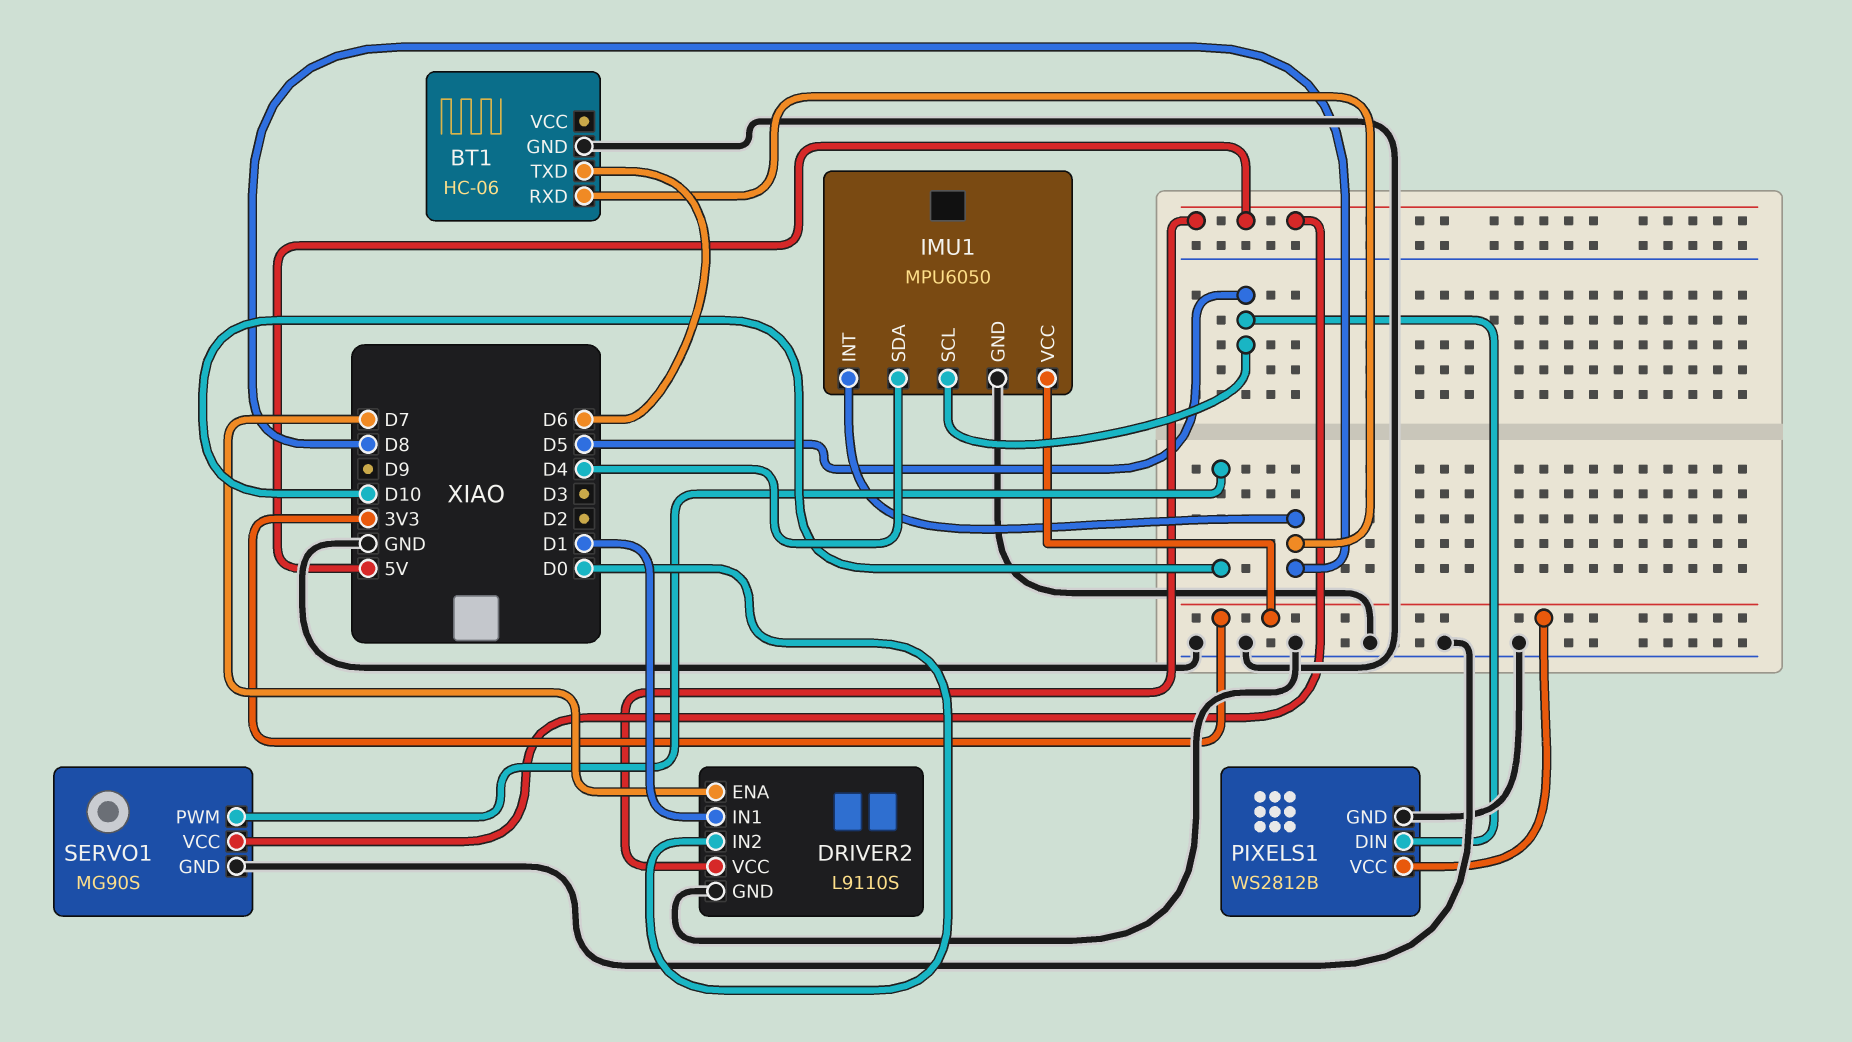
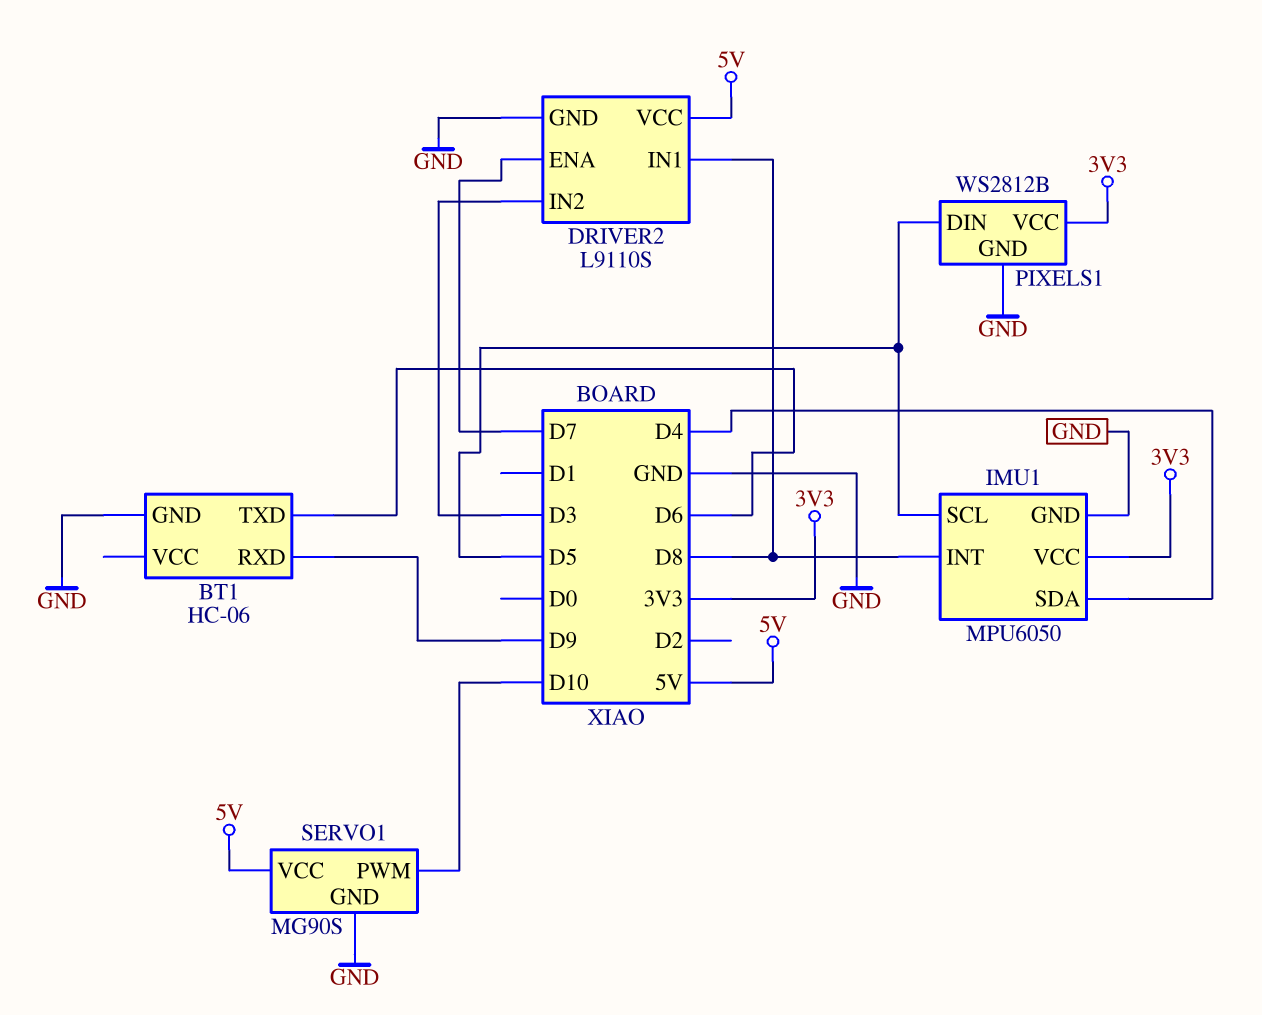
BT1 pin RXD: D8 -> D9
DRIVER2 pin IN1: D1 -> D8
DRIVER2 pin IN2: D0 -> D3

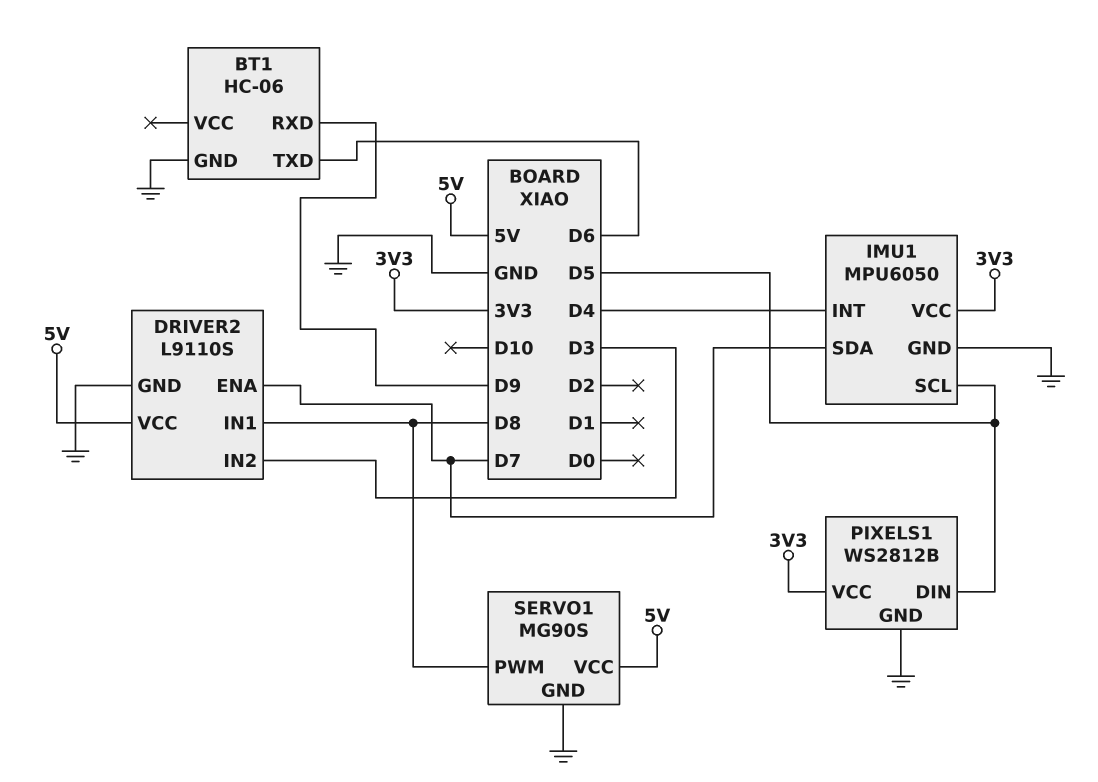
IMU1 pin INT: D8 -> D4
IMU1 pin SDA: D4 -> D7
SERVO1 pin PWM: D10 -> D8

